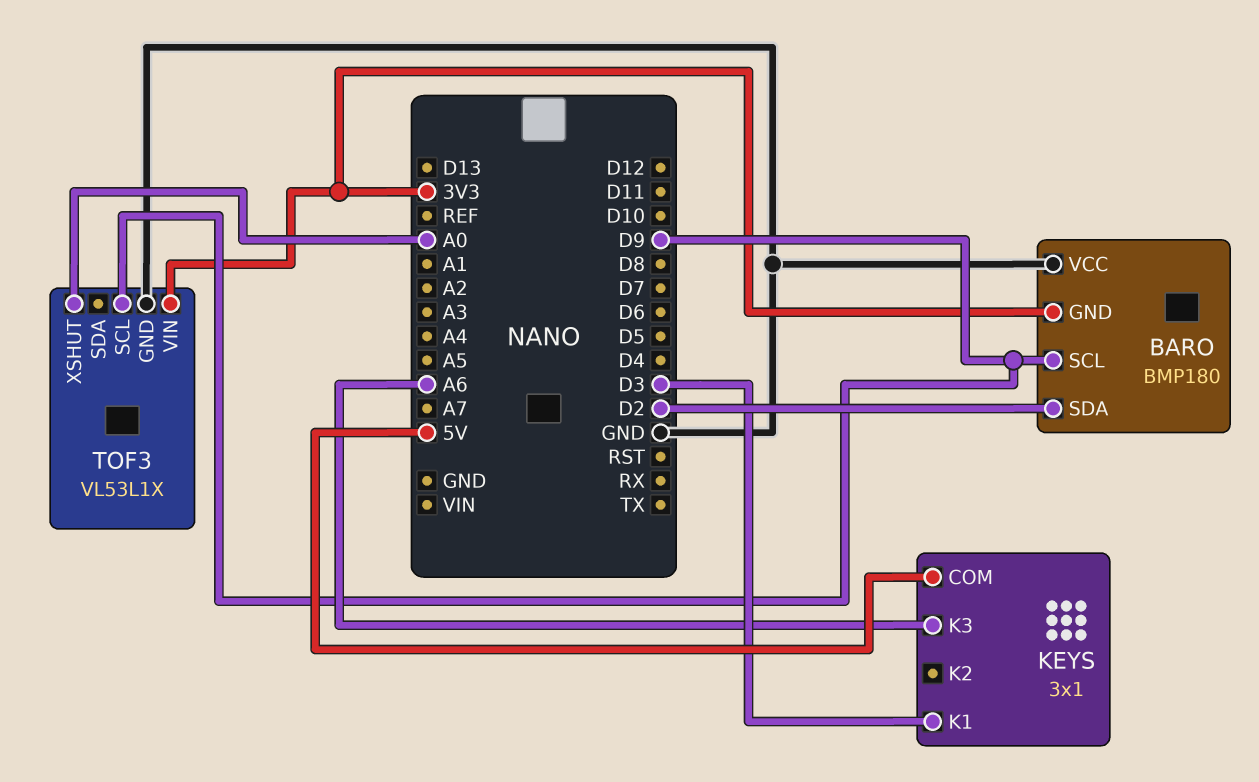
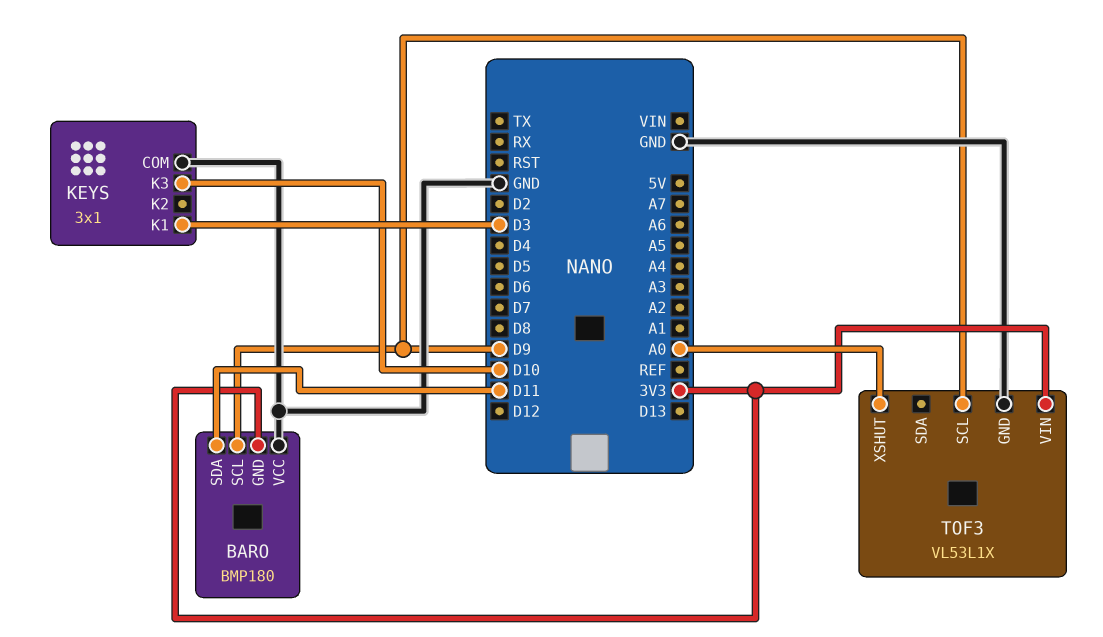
BARO pin SDA: D2 -> D11
KEYS pin COM: 5V -> GND
KEYS pin K3: A6 -> D10

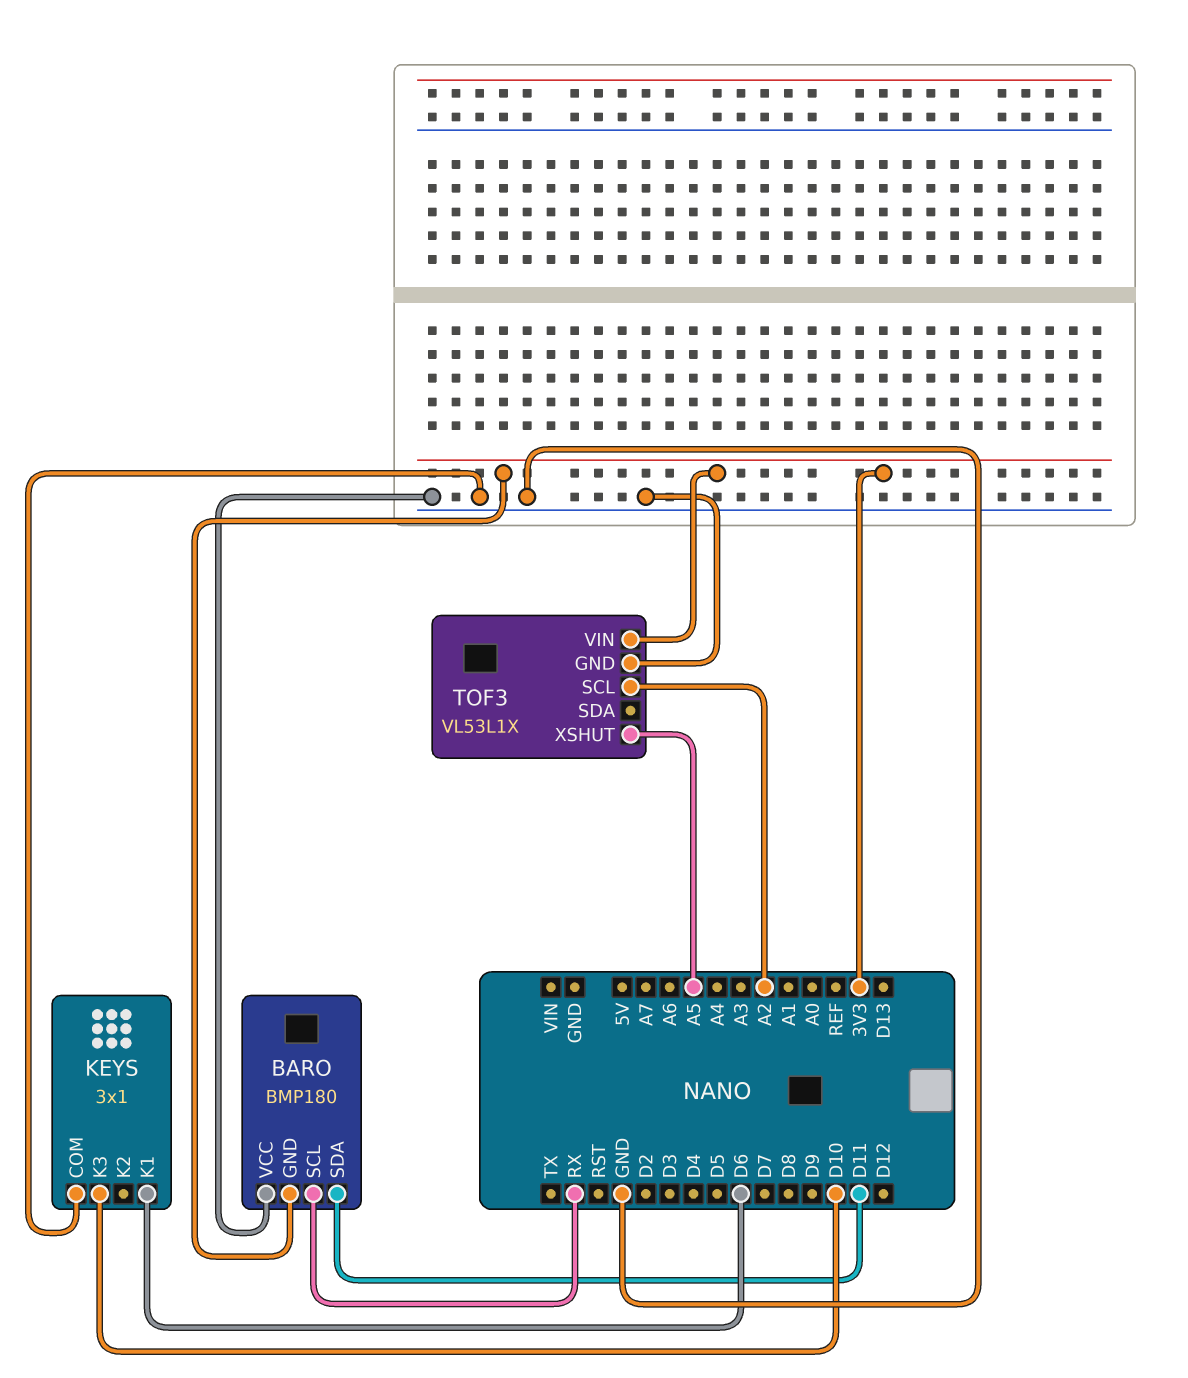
BARO pin SCL: D9 -> RX
KEYS pin K1: D3 -> D6
TOF3 pin SCL: D9 -> A2
TOF3 pin XSHUT: A0 -> A5

